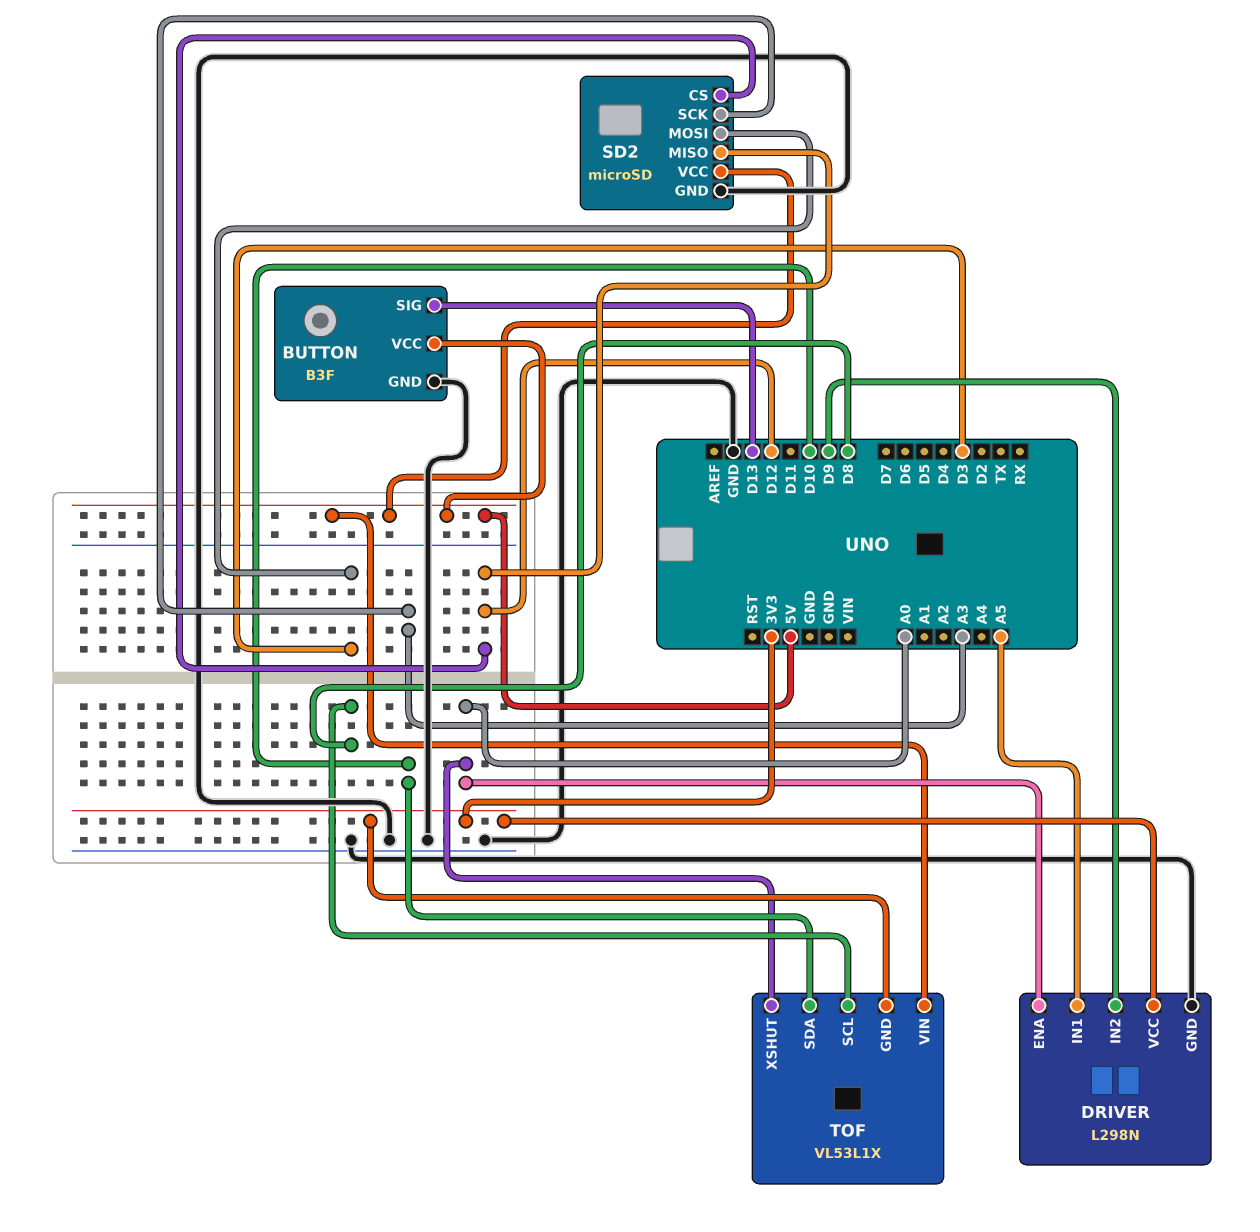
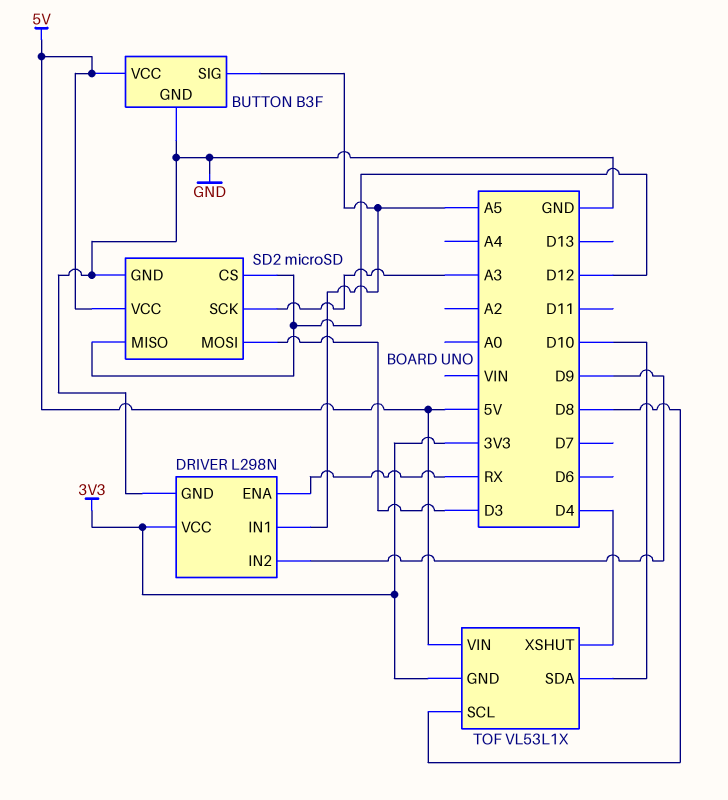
BUTTON pin SIG: D13 -> A5
DRIVER pin ENA: A0 -> RX
TOF pin XSHUT: A0 -> D4

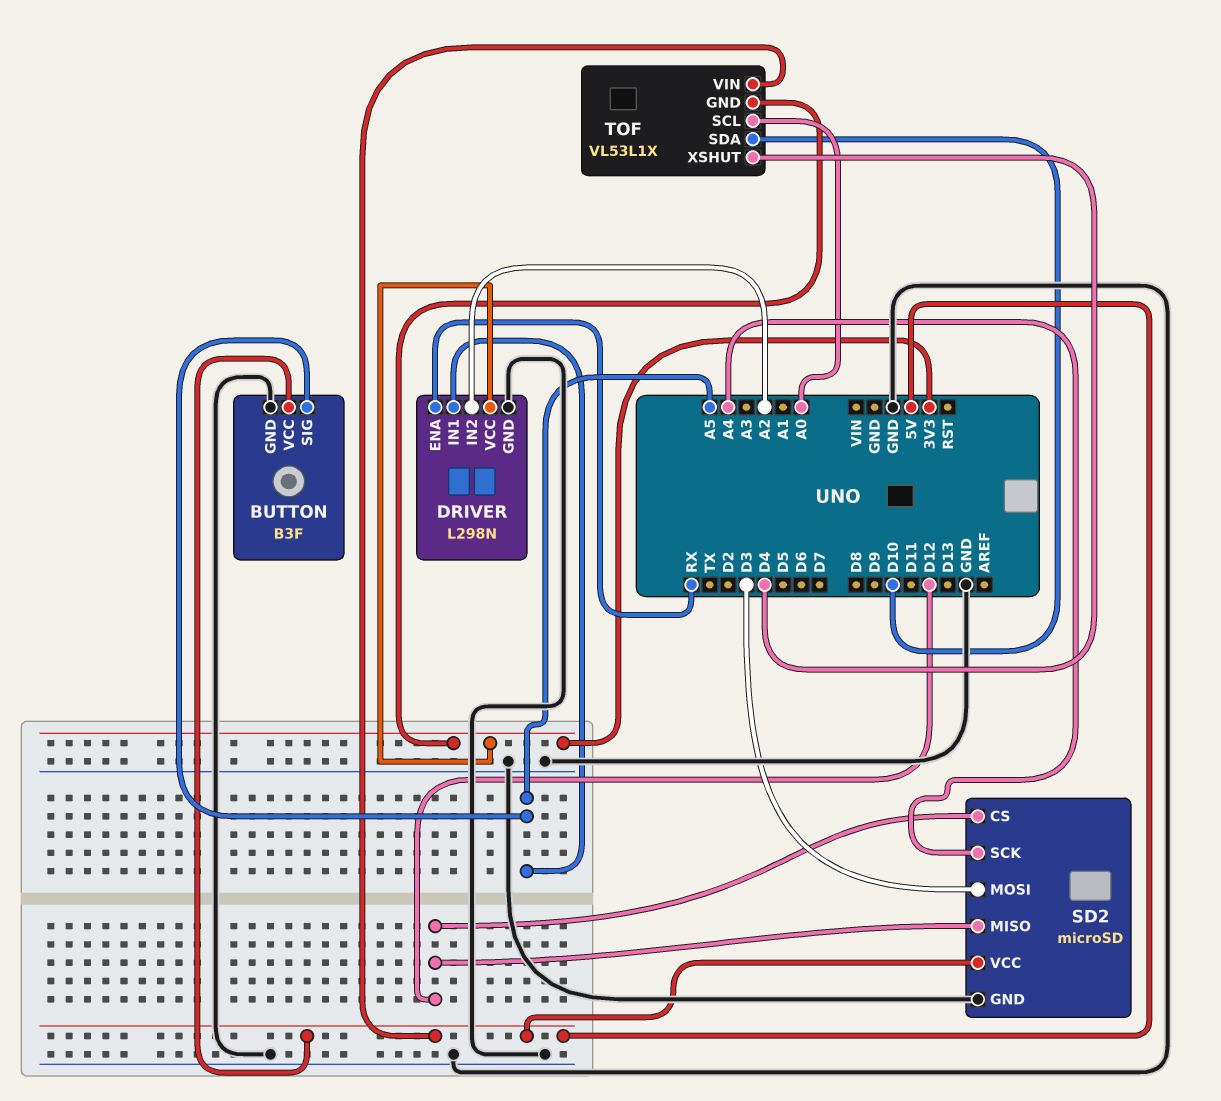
DRIVER pin IN2: D9 -> A2
SD2 pin SCK: A3 -> A4
TOF pin SCL: D8 -> A0

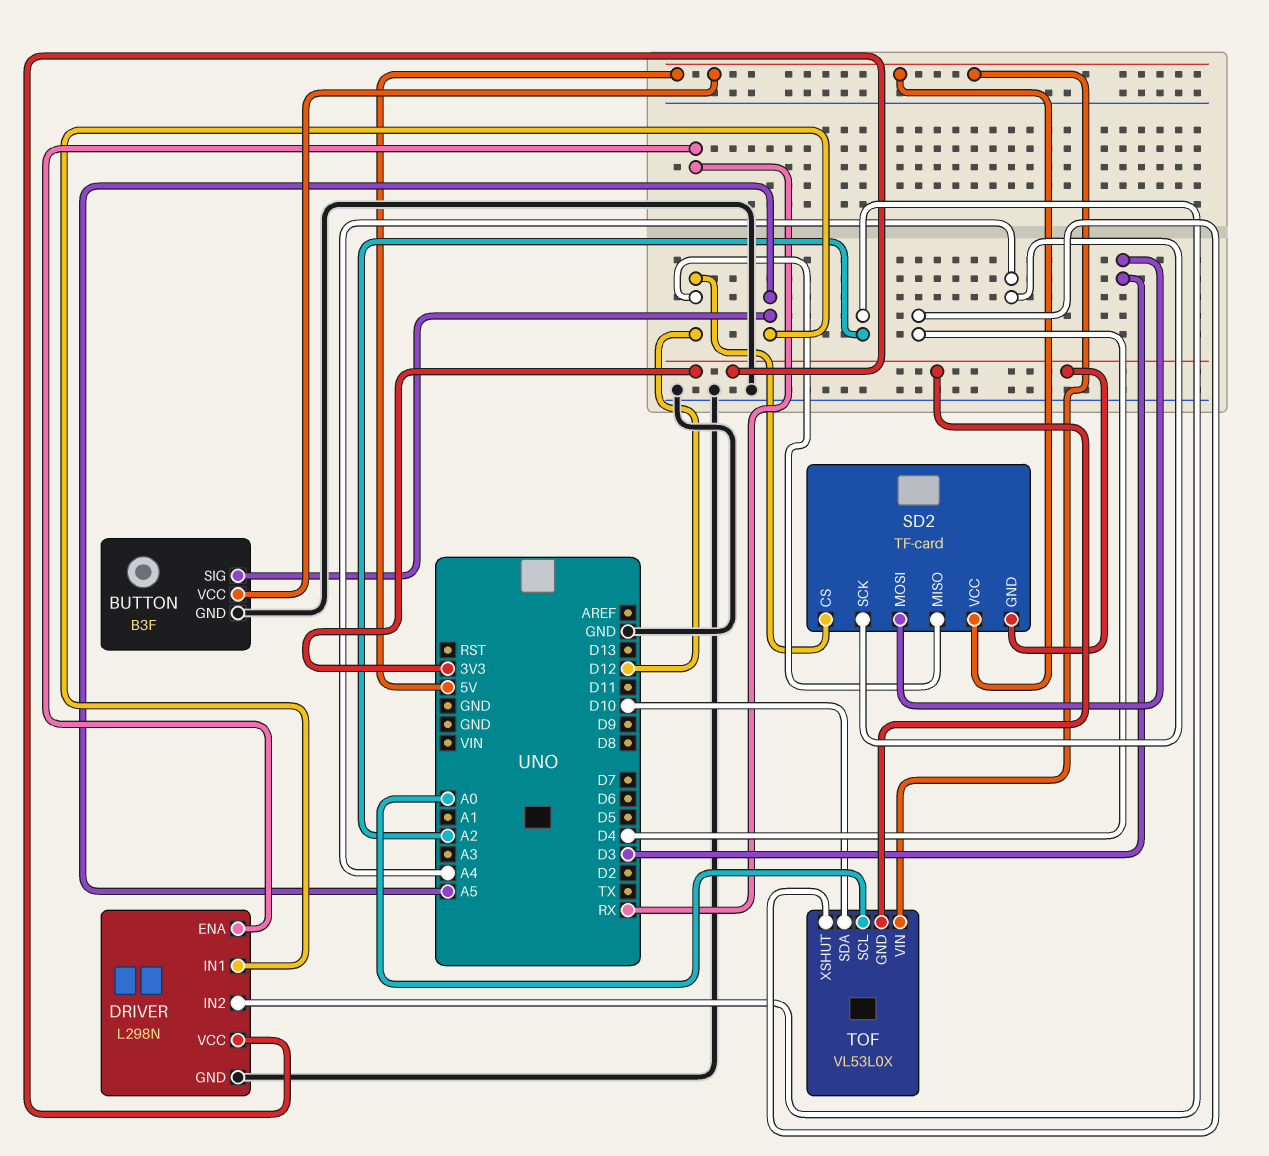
SD2: microSD -> TF-card
SD2 pin GND: GND -> 3V3
TOF: VL53L1X -> VL53L0X

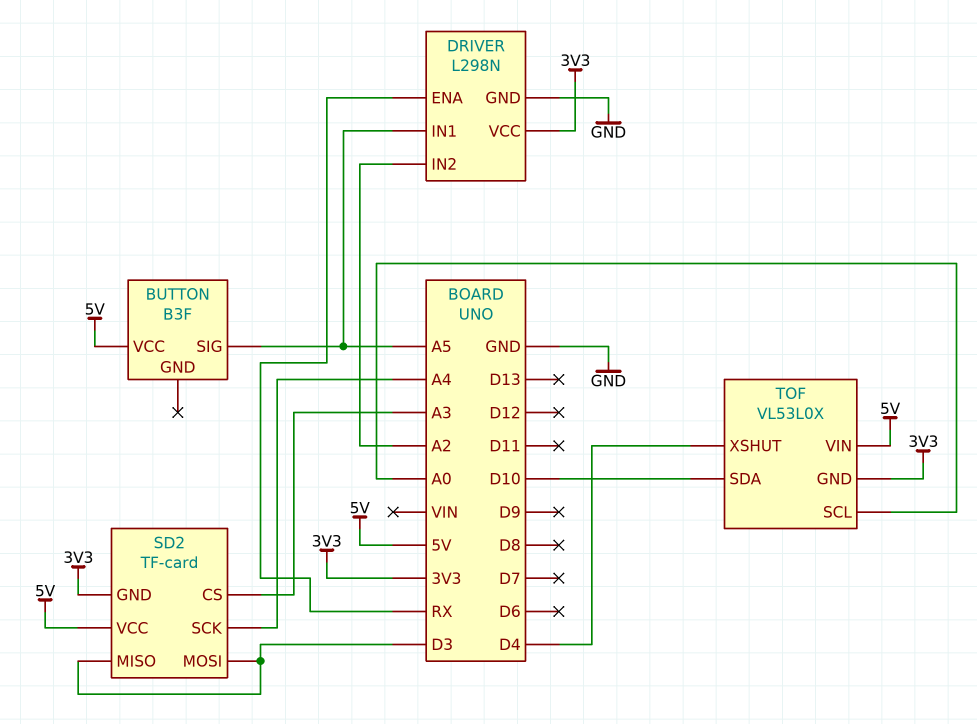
BUTTON pin GND: GND -> none
SD2 pin CS: D12 -> A3
SD2 pin MISO: D12 -> D3

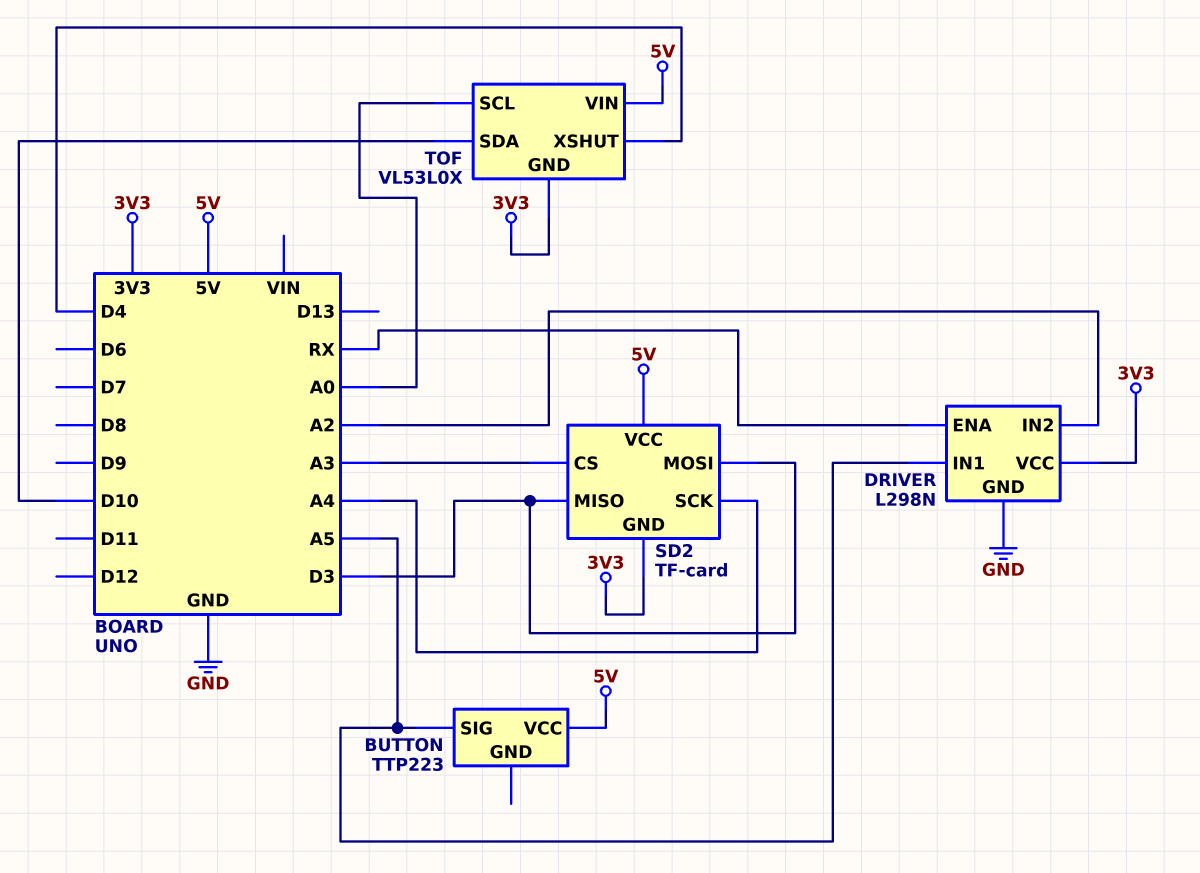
BUTTON: B3F -> TTP223

